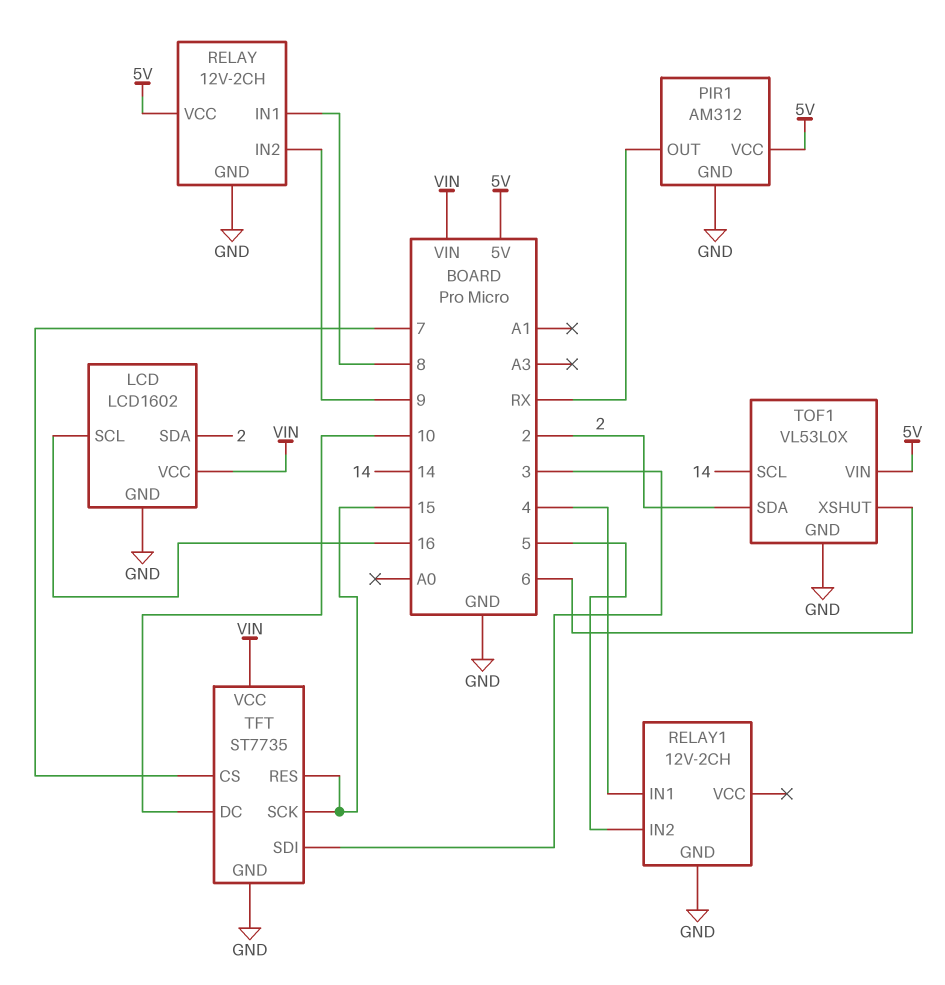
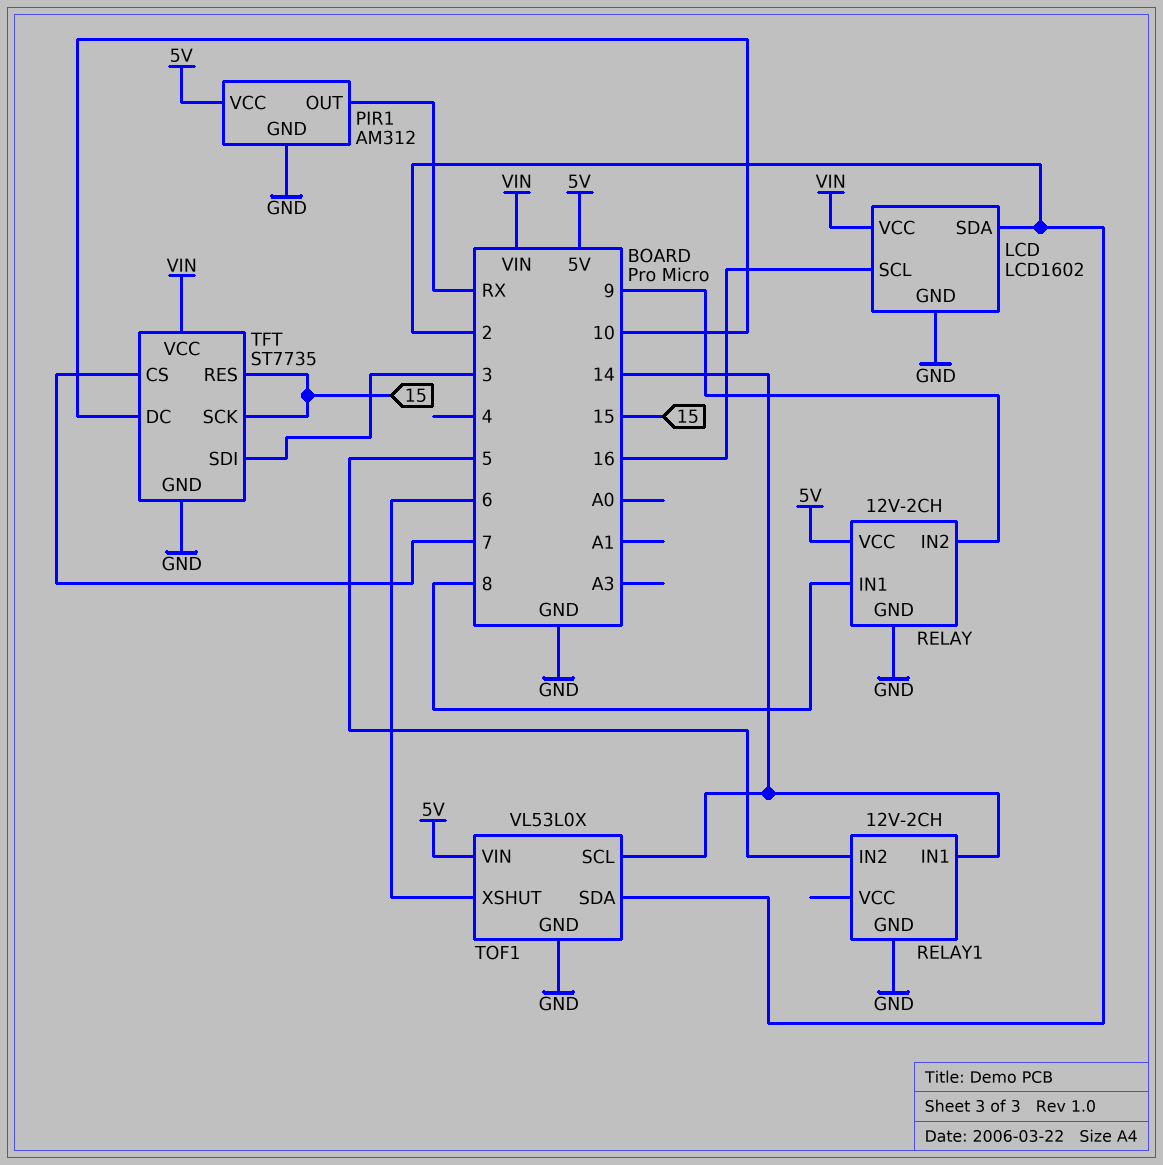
RELAY1 pin IN1: 4 -> 14

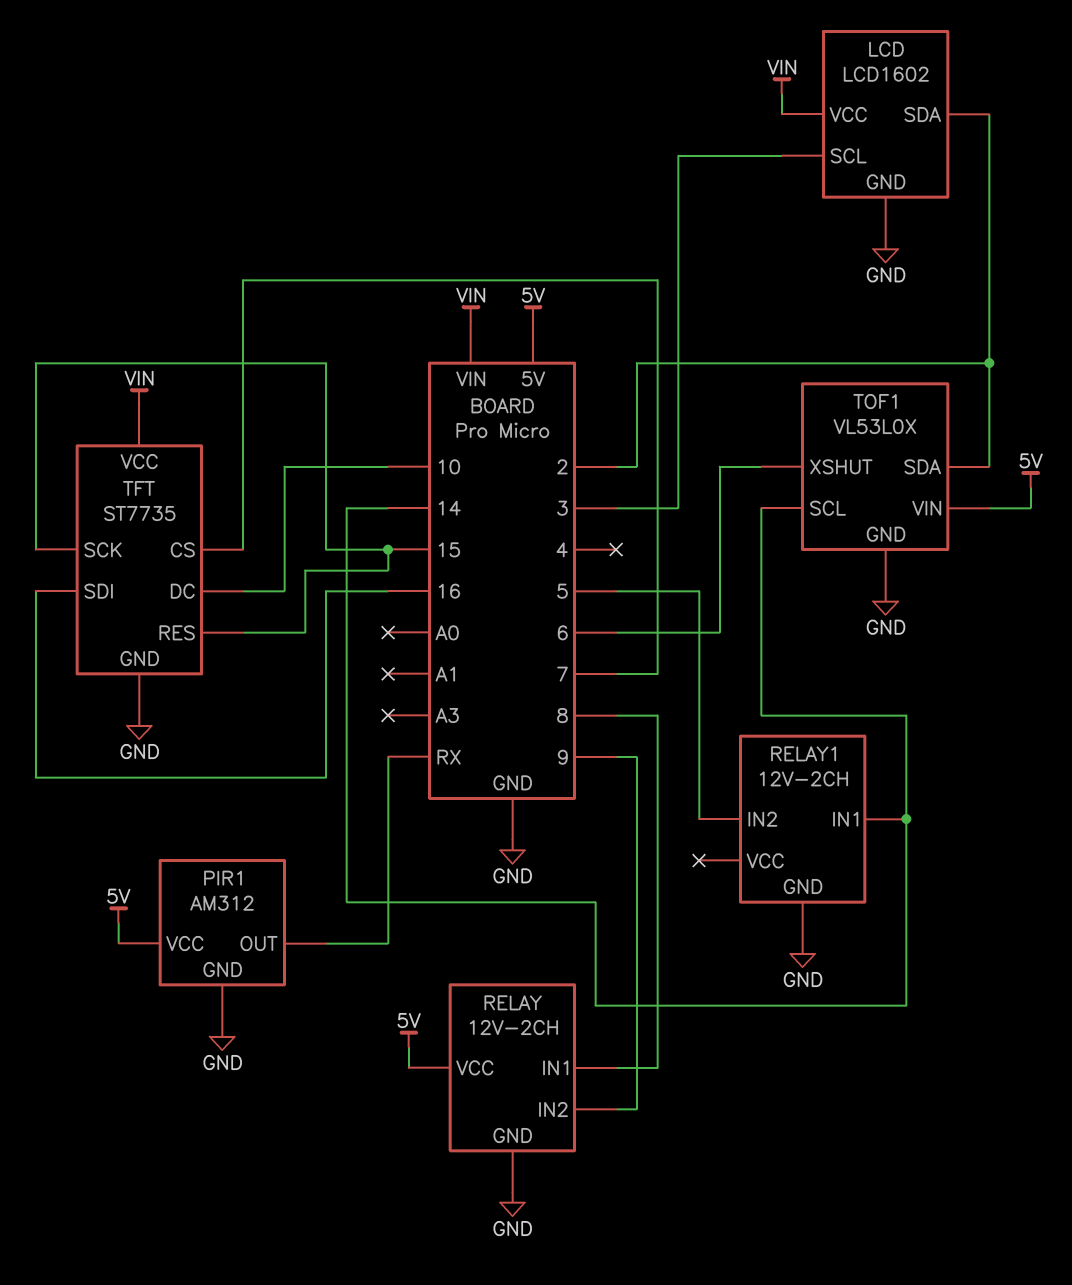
LCD pin SCL: 16 -> 3
TFT pin SDI: 3 -> 16

